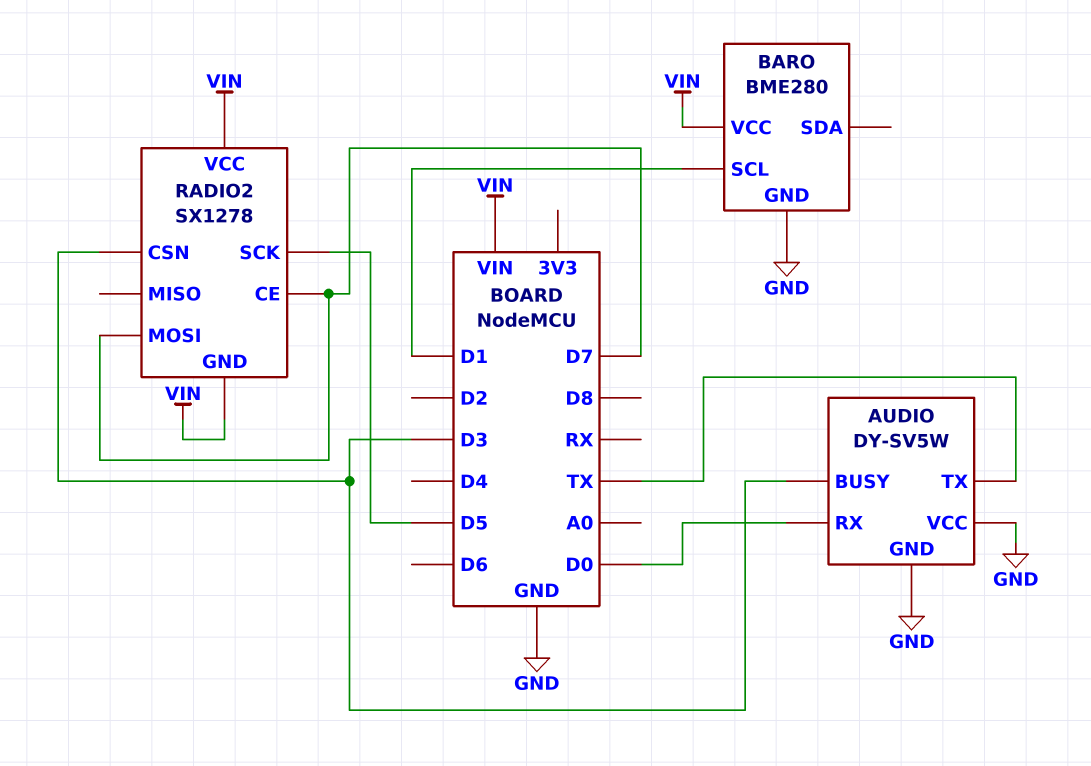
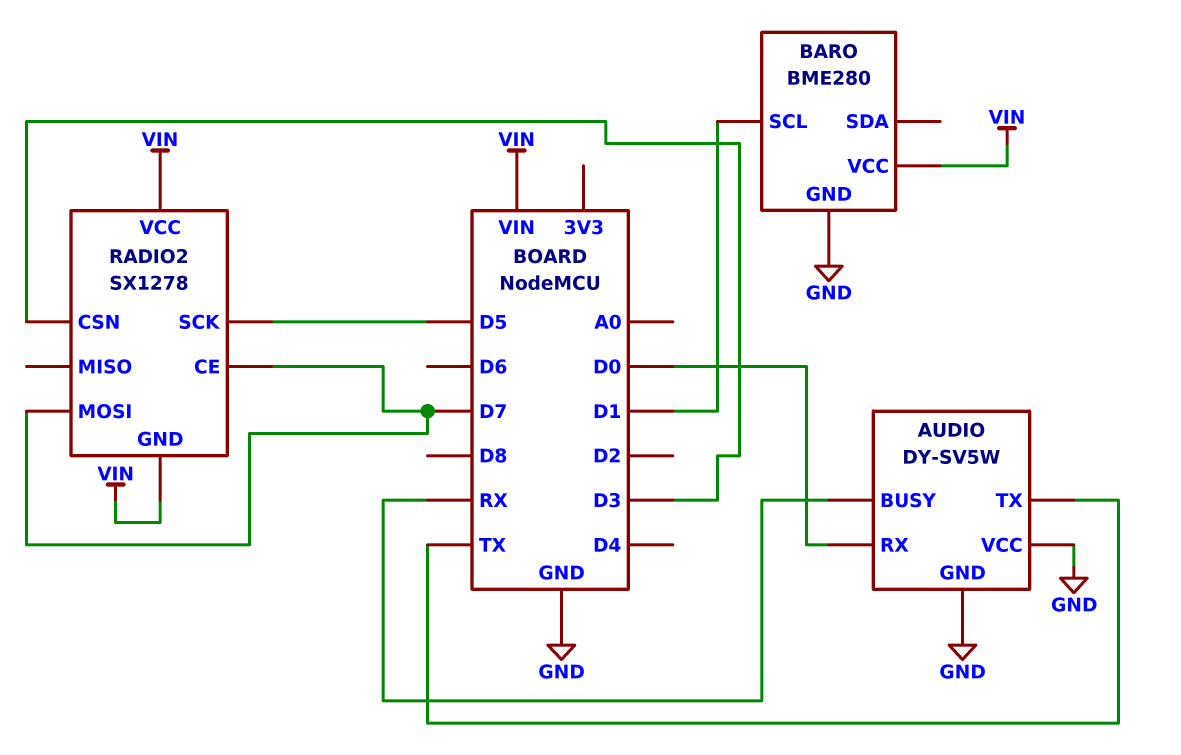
AUDIO pin BUSY: D3 -> RX

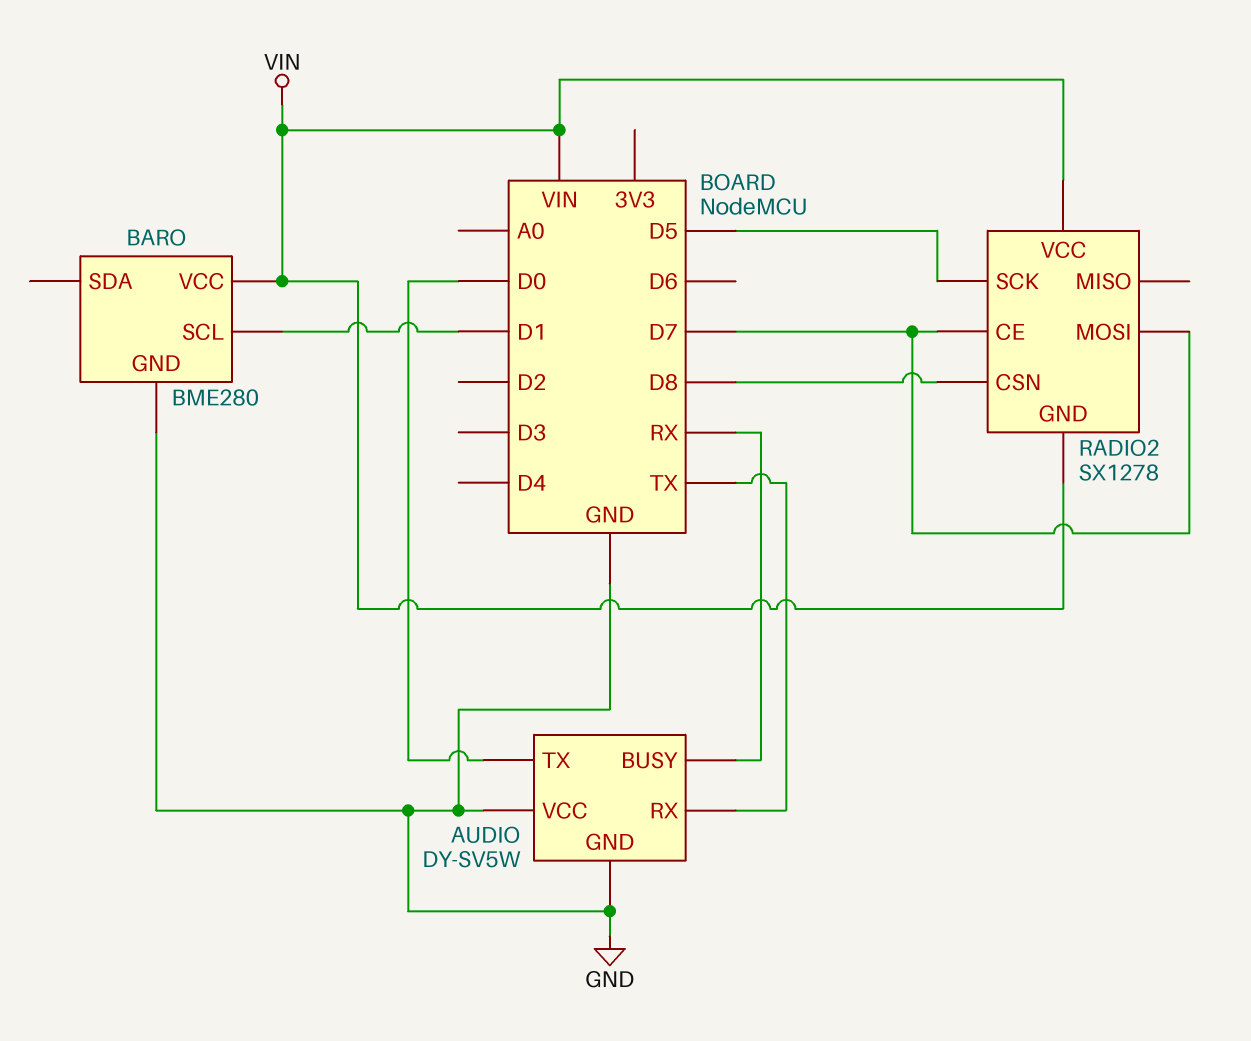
AUDIO pin RX: D0 -> TX
AUDIO pin TX: TX -> D0
RADIO2 pin CSN: D3 -> D8

